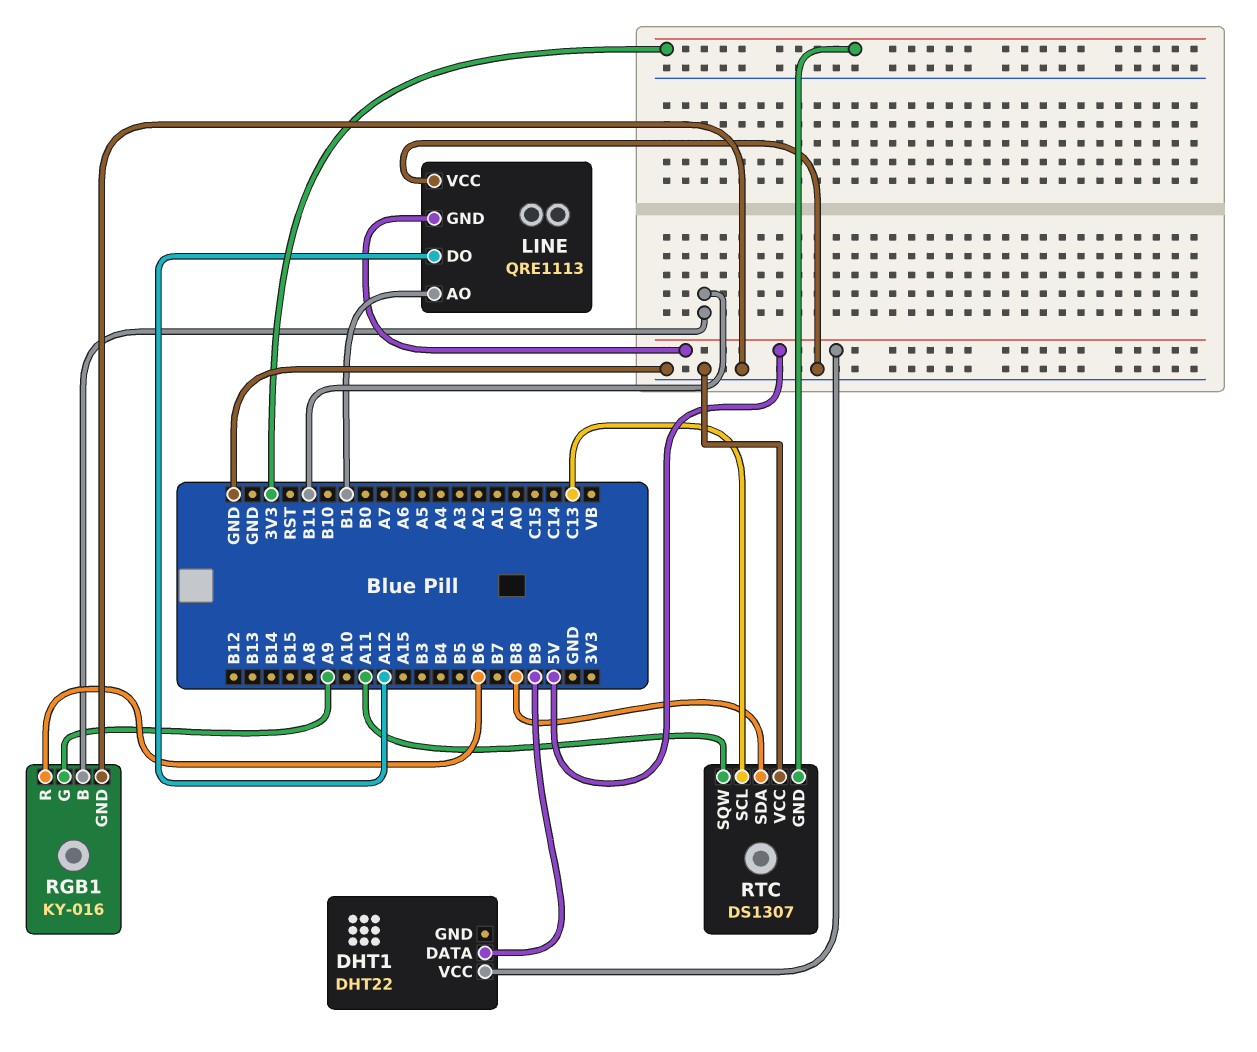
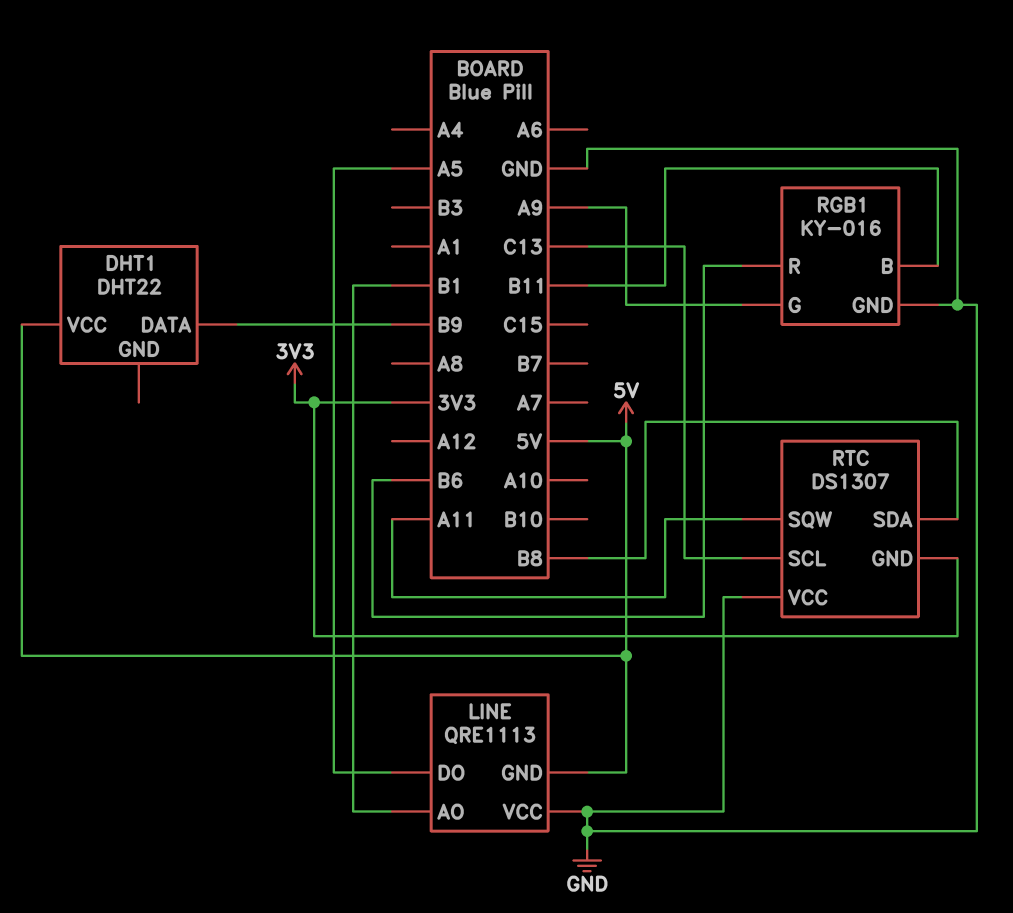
LINE pin DO: A12 -> A5

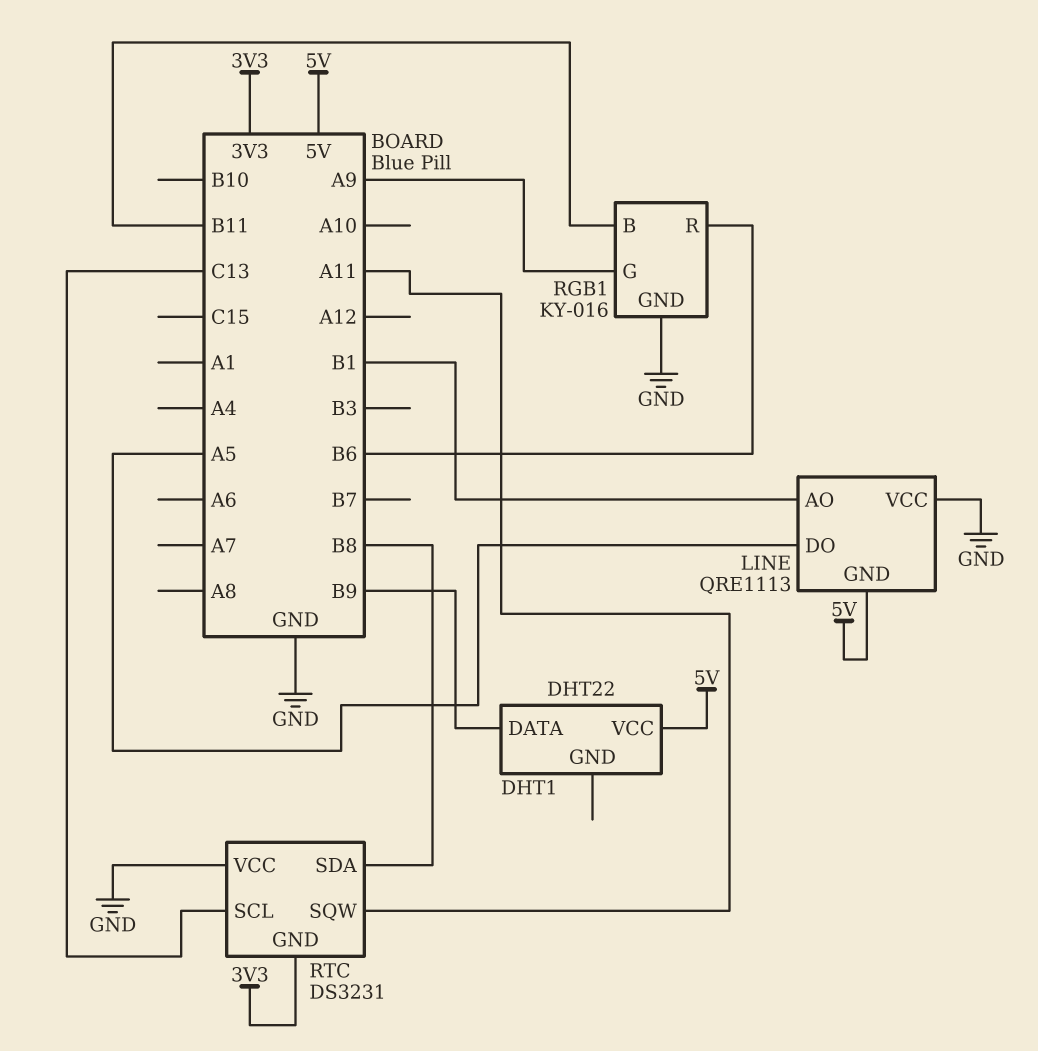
RTC: DS1307 -> DS3231

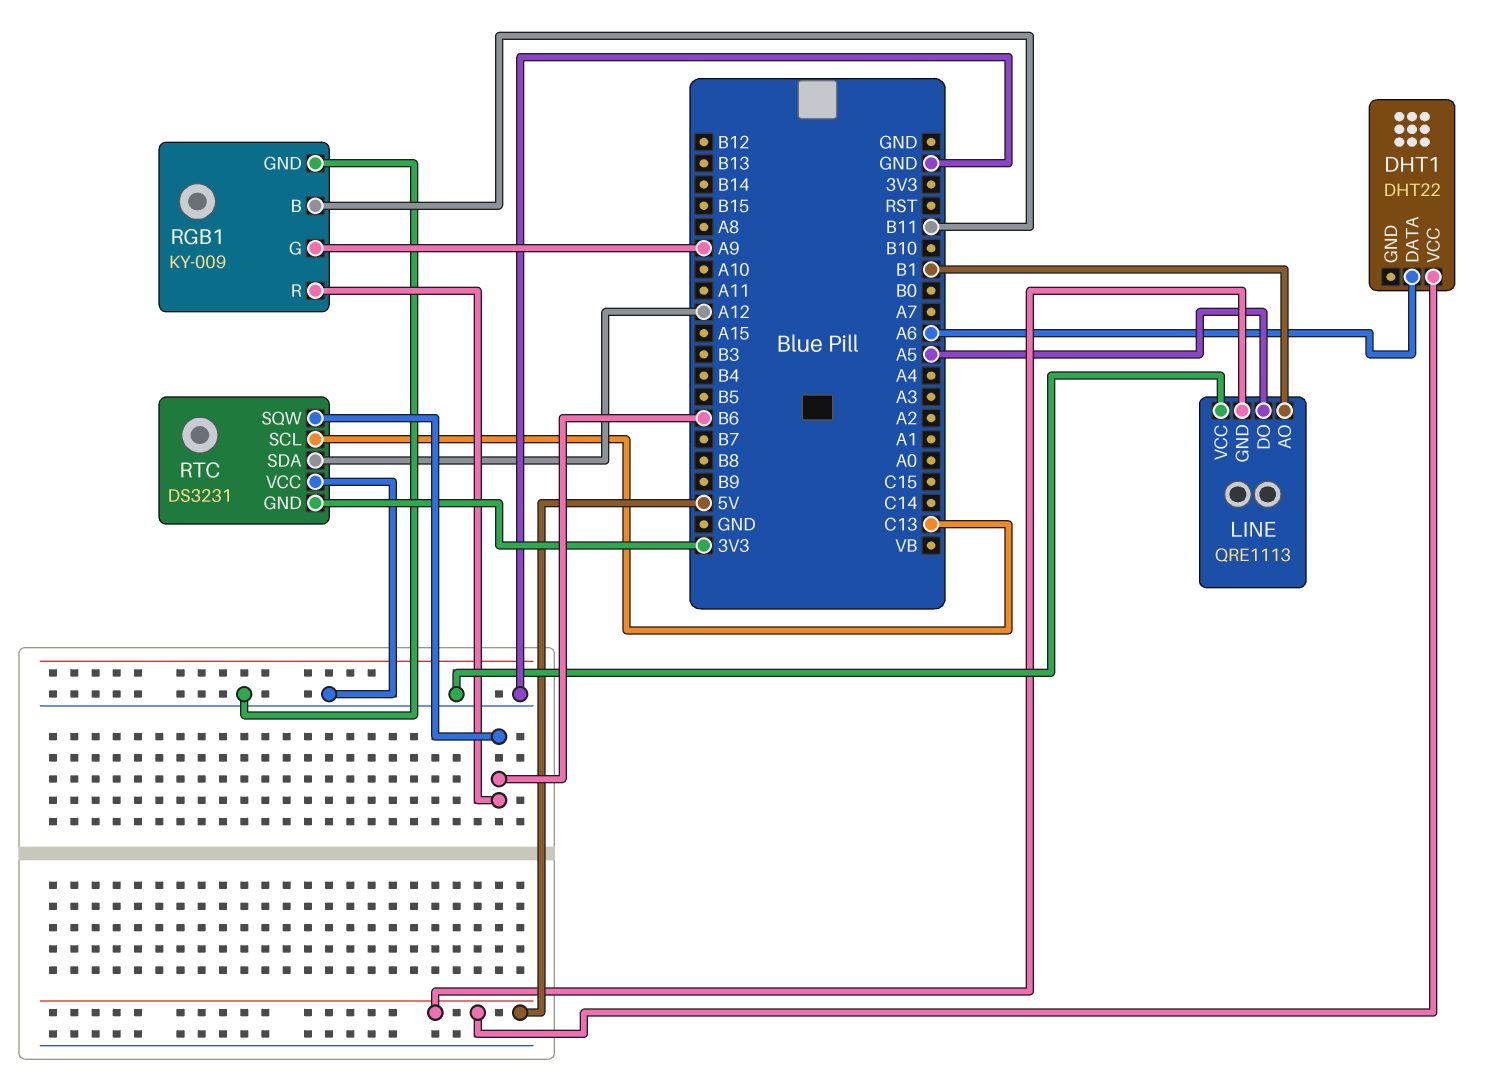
DHT1 pin DATA: B9 -> A6
RGB1: KY-016 -> KY-009
RTC pin SDA: B8 -> A12
RTC pin SQW: A11 -> B6

